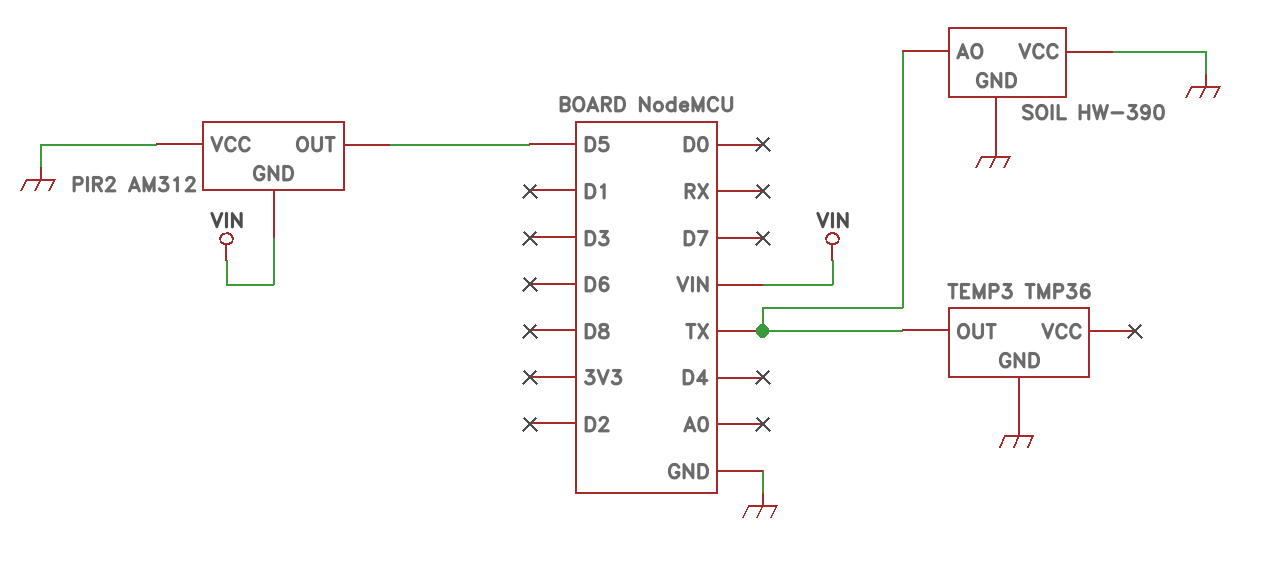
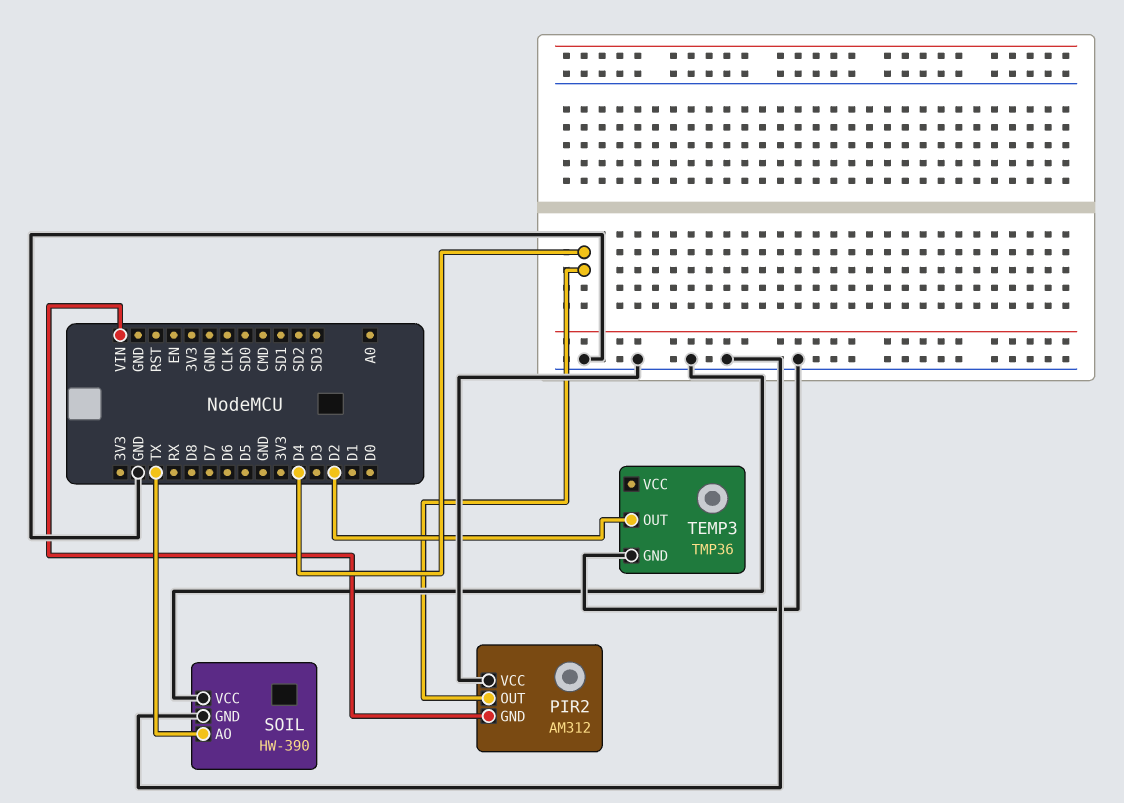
PIR2 pin OUT: D5 -> D4
TEMP3 pin OUT: TX -> D2

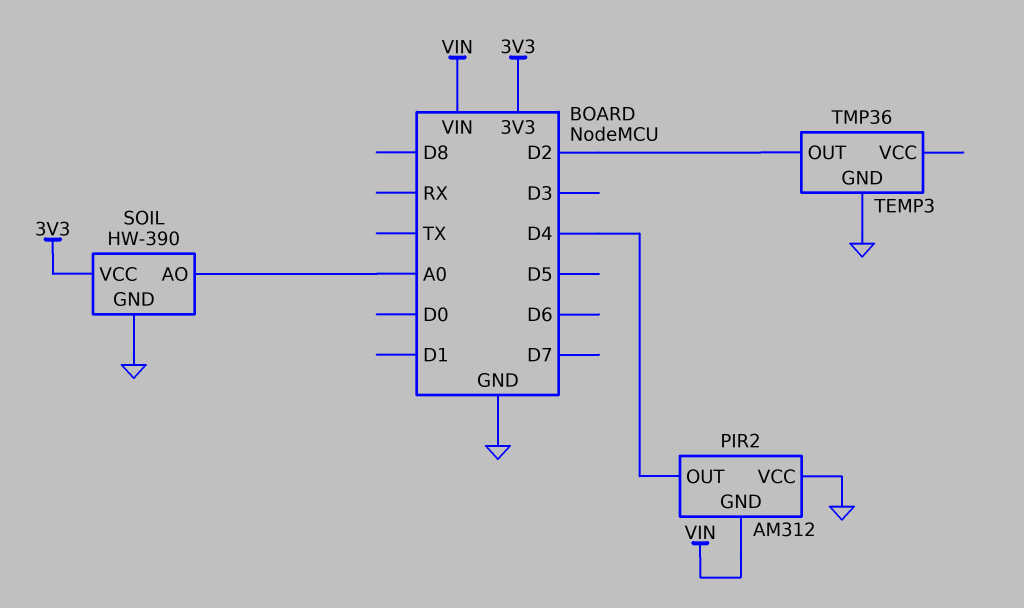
SOIL pin AO: TX -> A0
SOIL pin VCC: GND -> 3V3

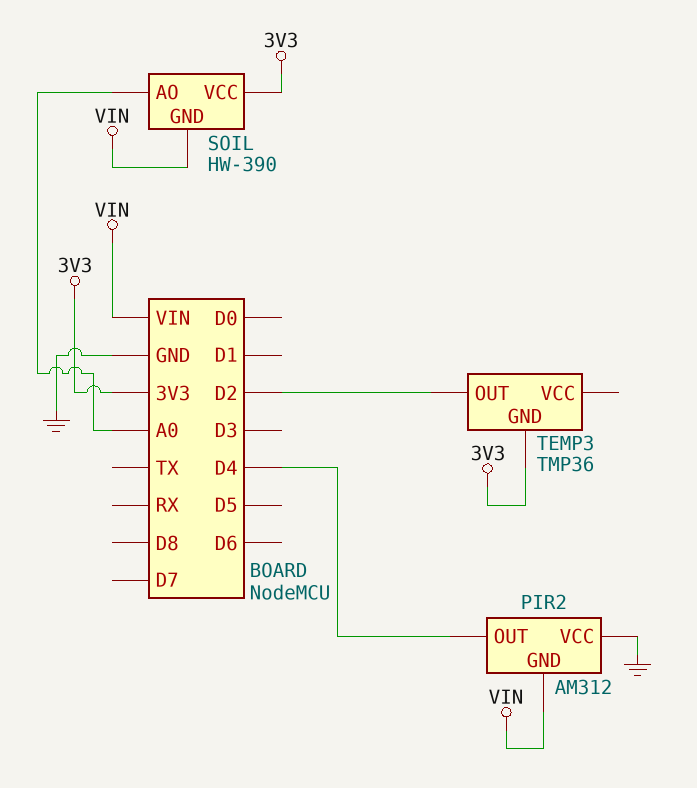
SOIL pin GND: GND -> VIN
TEMP3 pin GND: GND -> 3V3

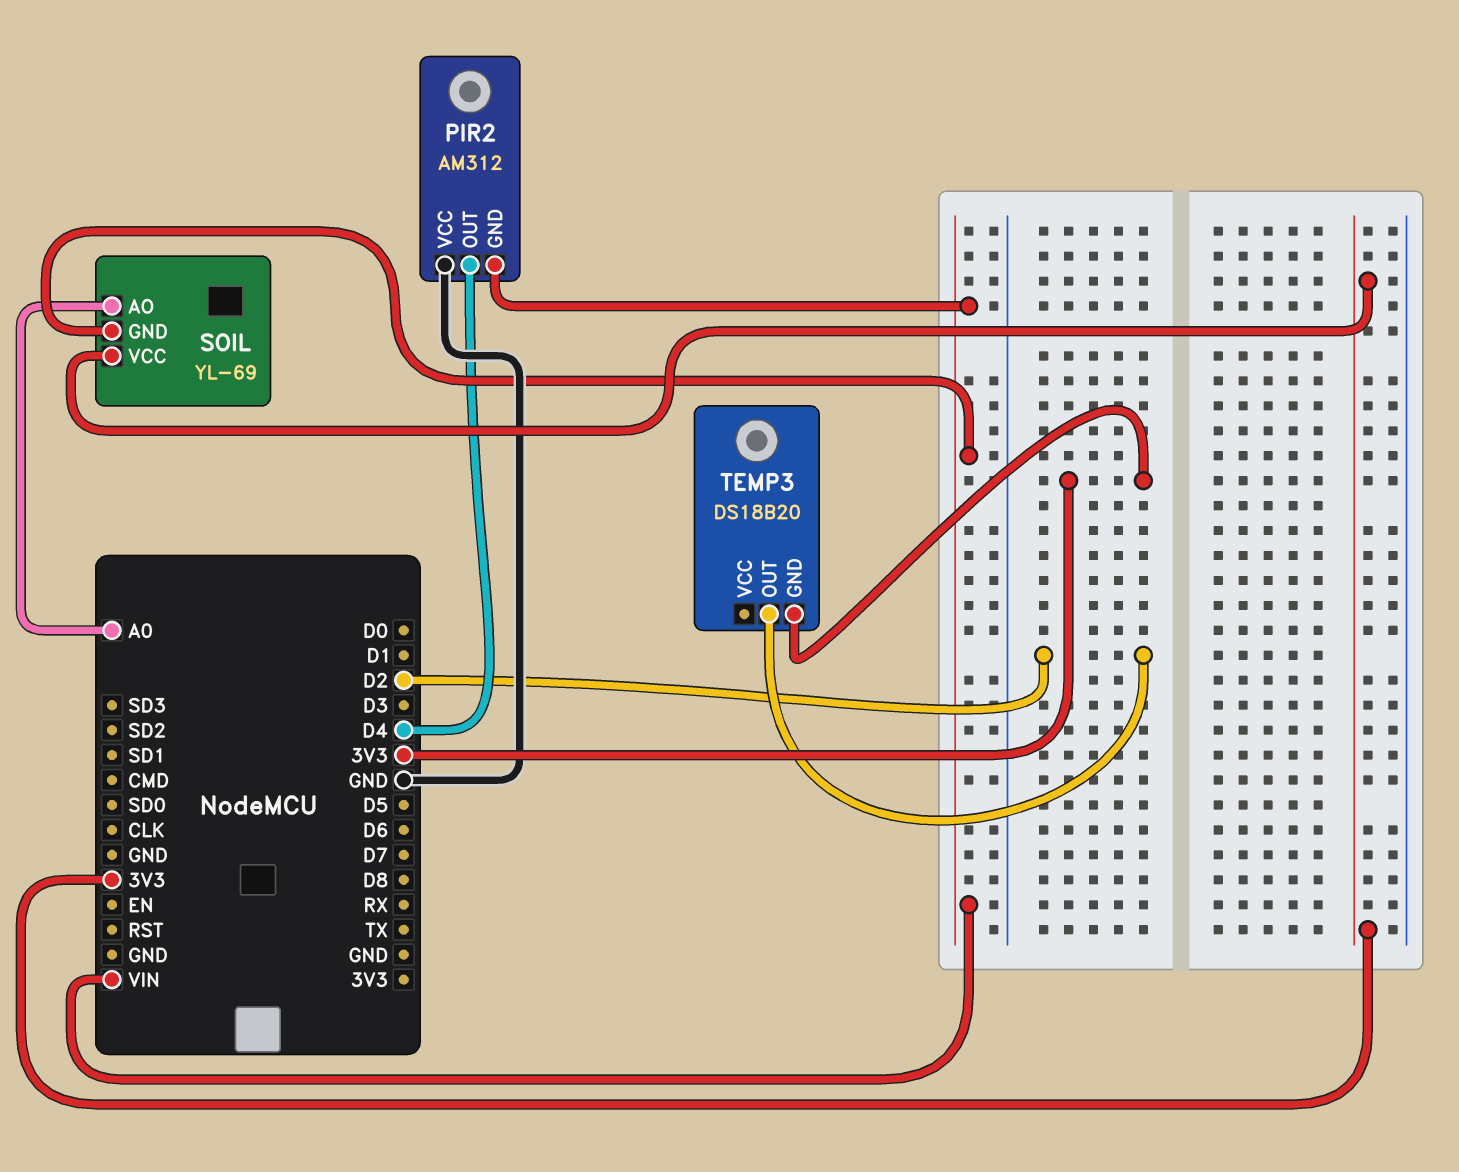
SOIL: HW-390 -> YL-69
TEMP3: TMP36 -> DS18B20

